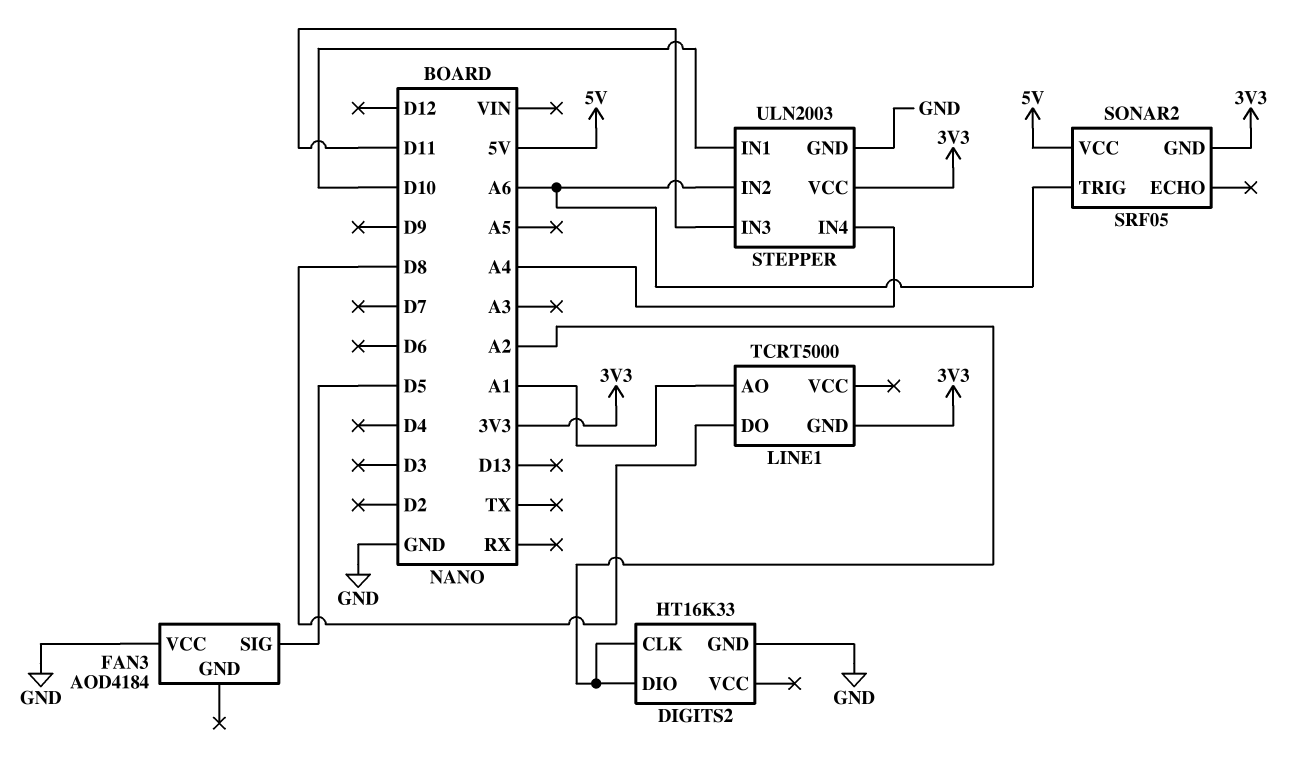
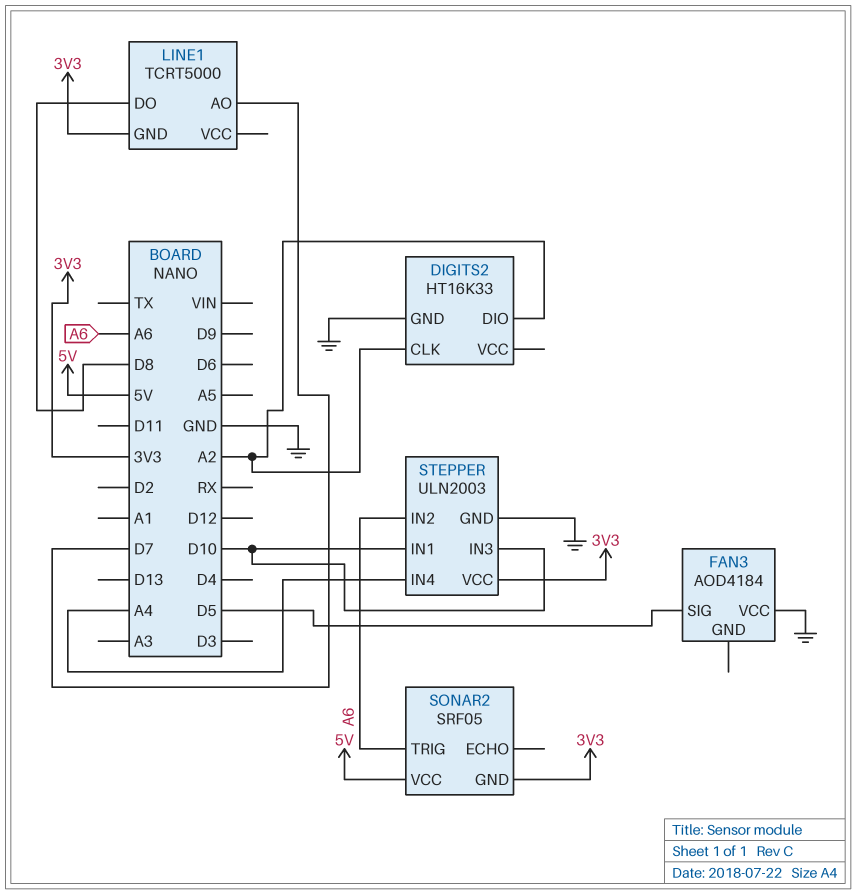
LINE1 pin AO: A1 -> D7
STEPPER pin IN3: D11 -> D10

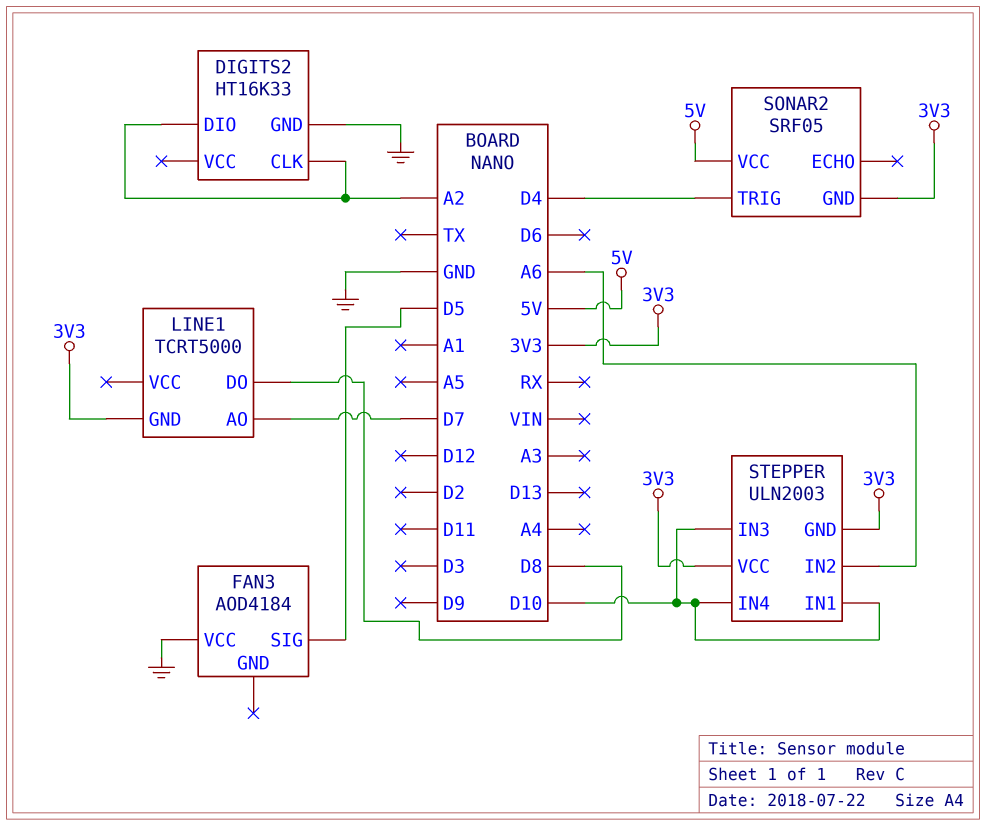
SONAR2 pin TRIG: A6 -> D4
STEPPER pin GND: GND -> 3V3
STEPPER pin IN4: A4 -> D10

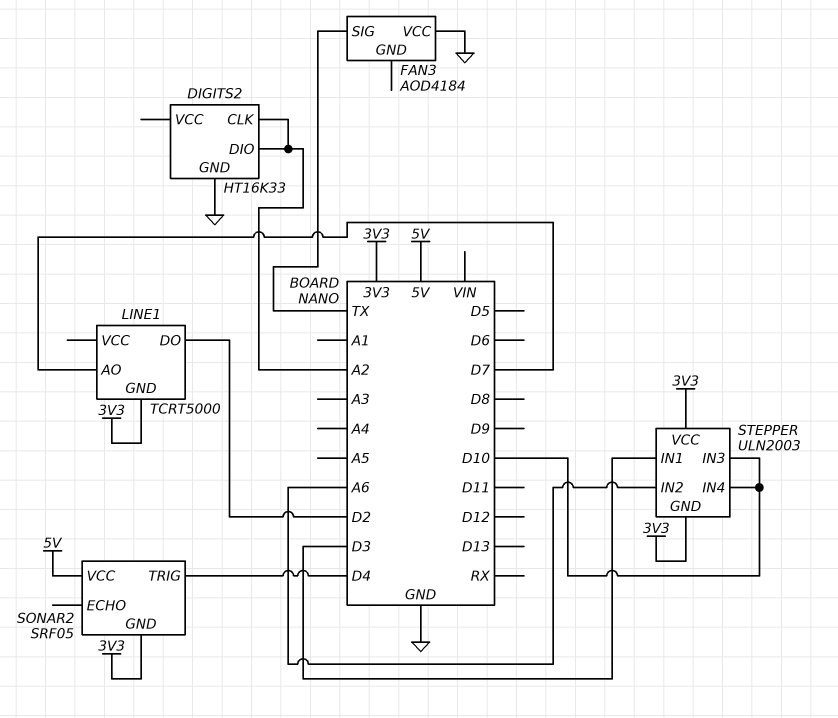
FAN3 pin SIG: D5 -> TX
LINE1 pin DO: D8 -> D2
STEPPER pin IN1: D10 -> D3

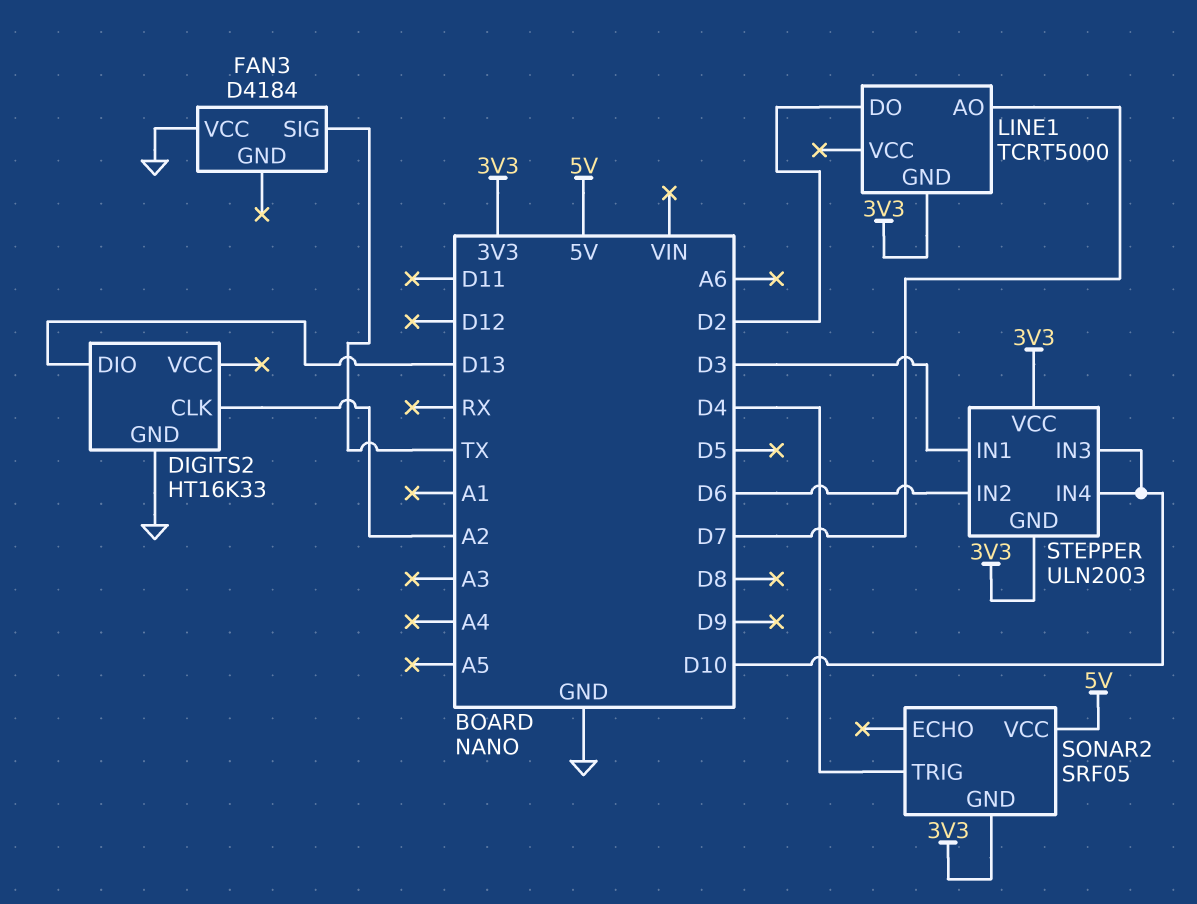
DIGITS2 pin DIO: A2 -> D13
FAN3: AOD4184 -> D4184
STEPPER pin IN2: A6 -> D6

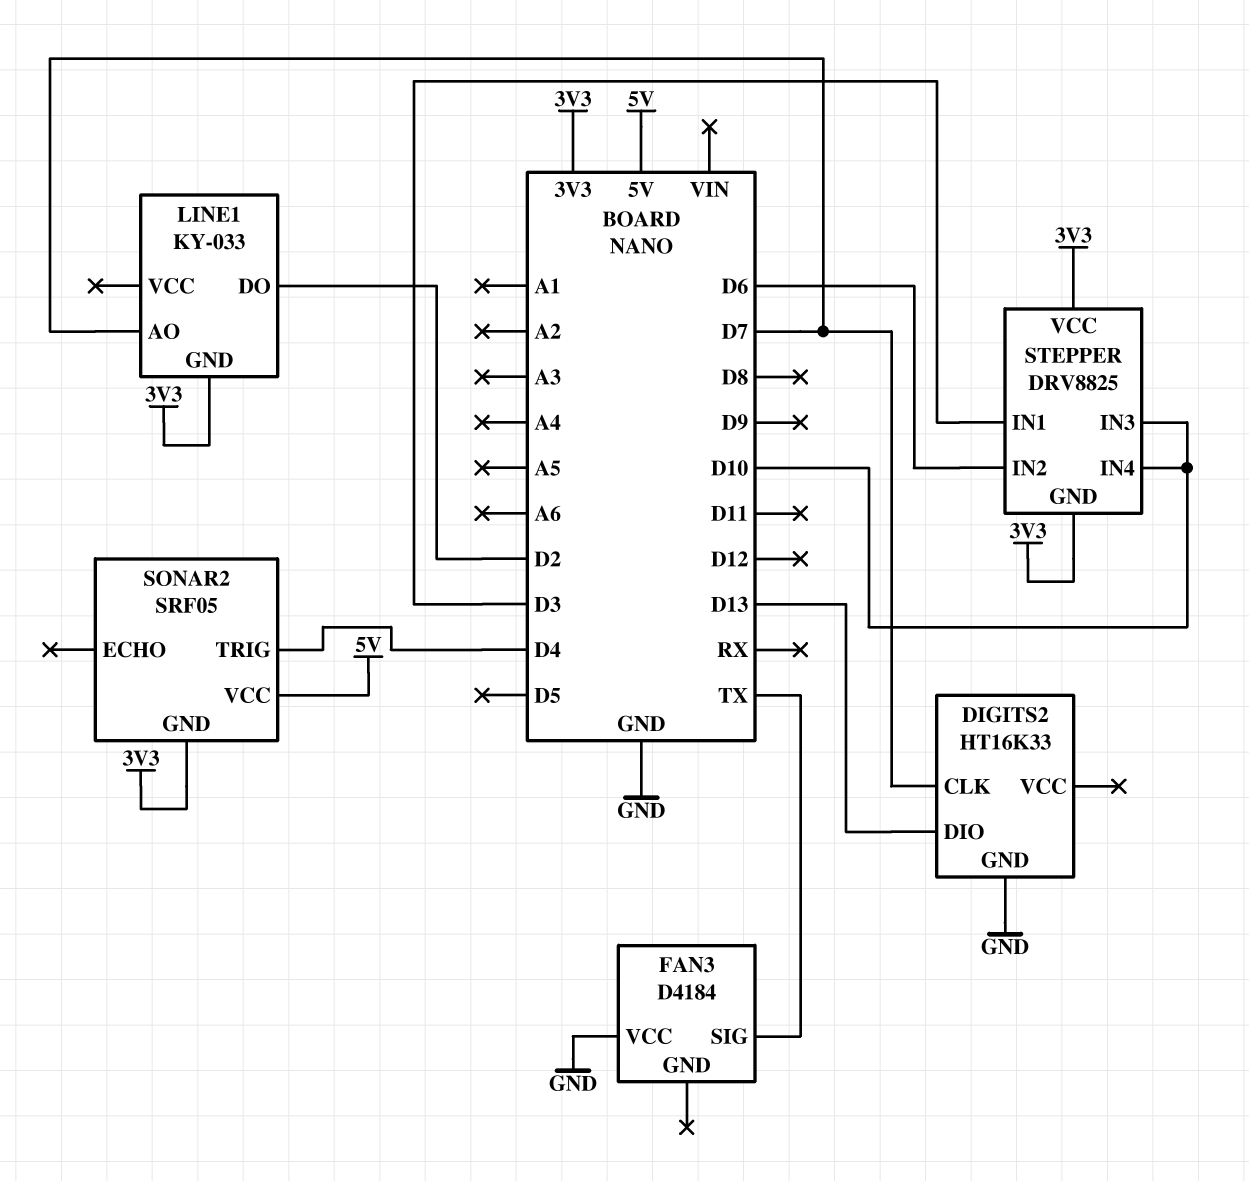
DIGITS2 pin CLK: A2 -> D7
LINE1: TCRT5000 -> KY-033
STEPPER: ULN2003 -> DRV8825

